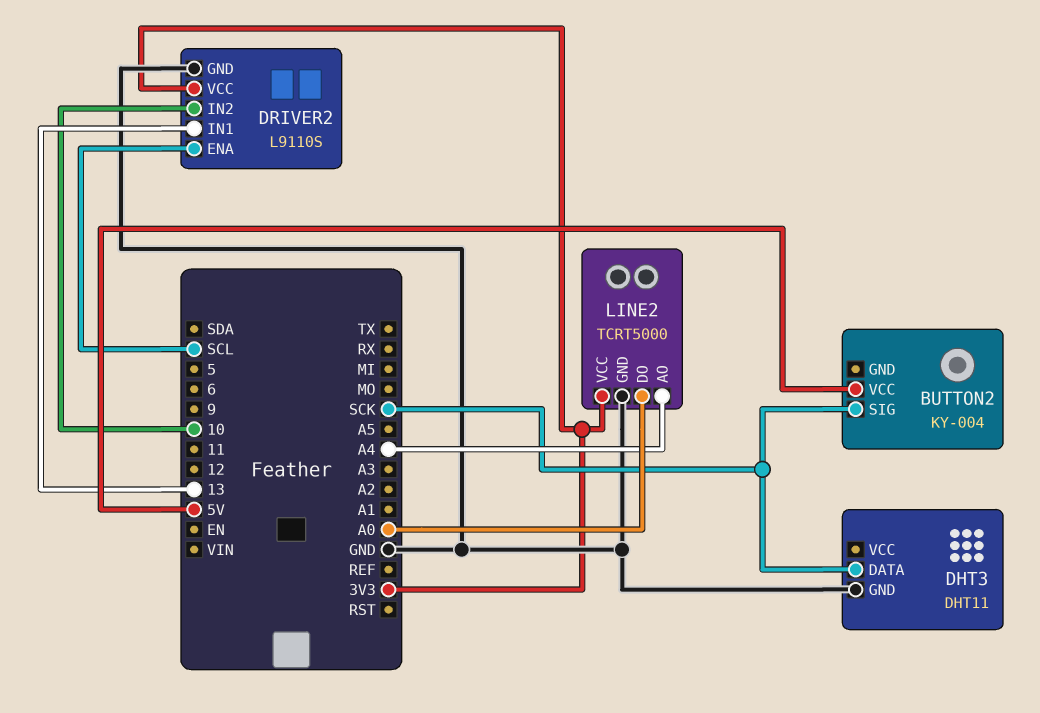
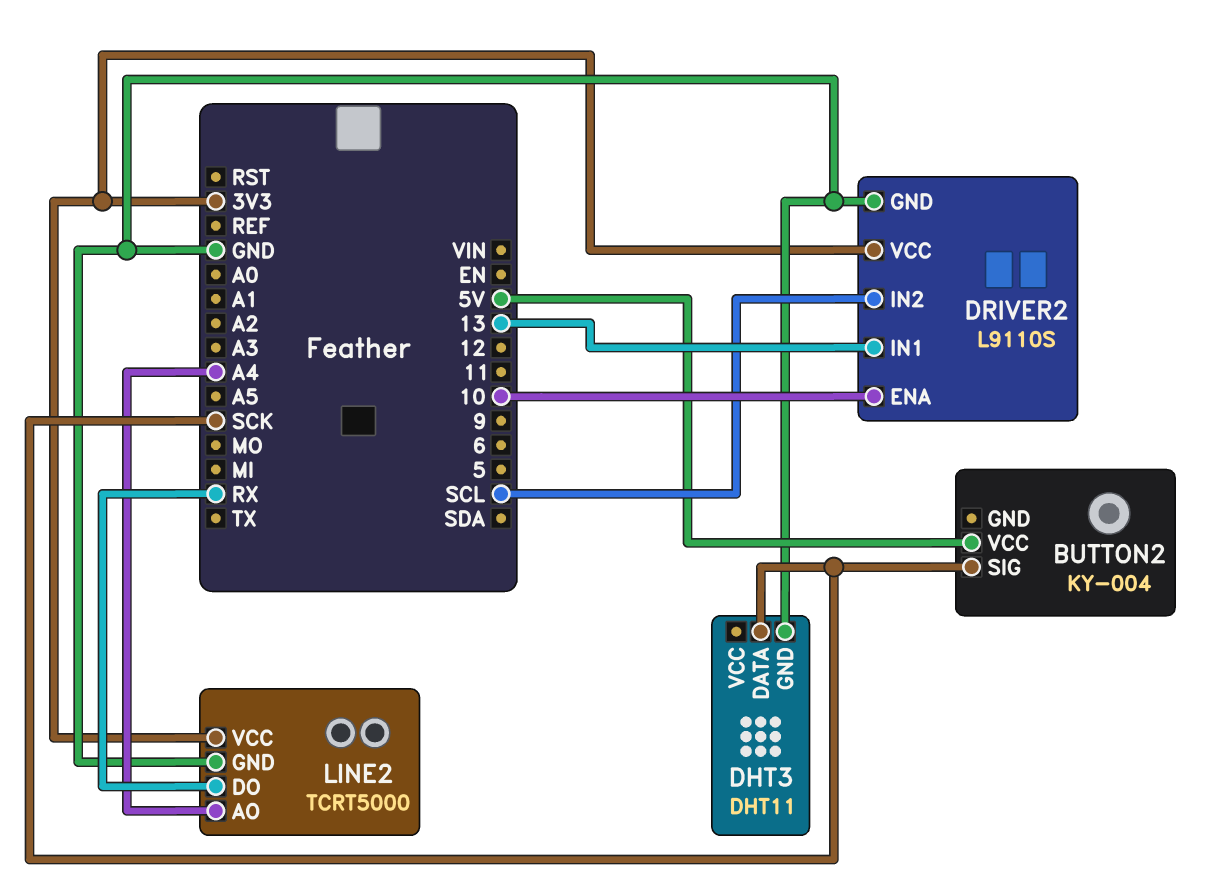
DRIVER2 pin ENA: SCL -> 10
DRIVER2 pin IN2: 10 -> SCL
LINE2 pin DO: A0 -> RX

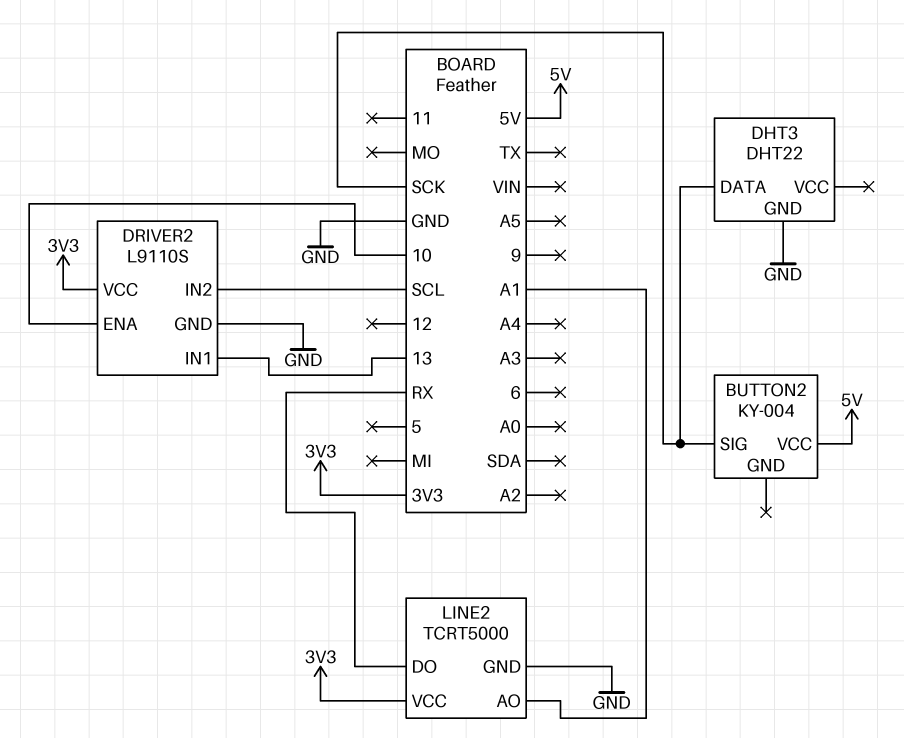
DHT3: DHT11 -> DHT22
LINE2 pin AO: A4 -> A1

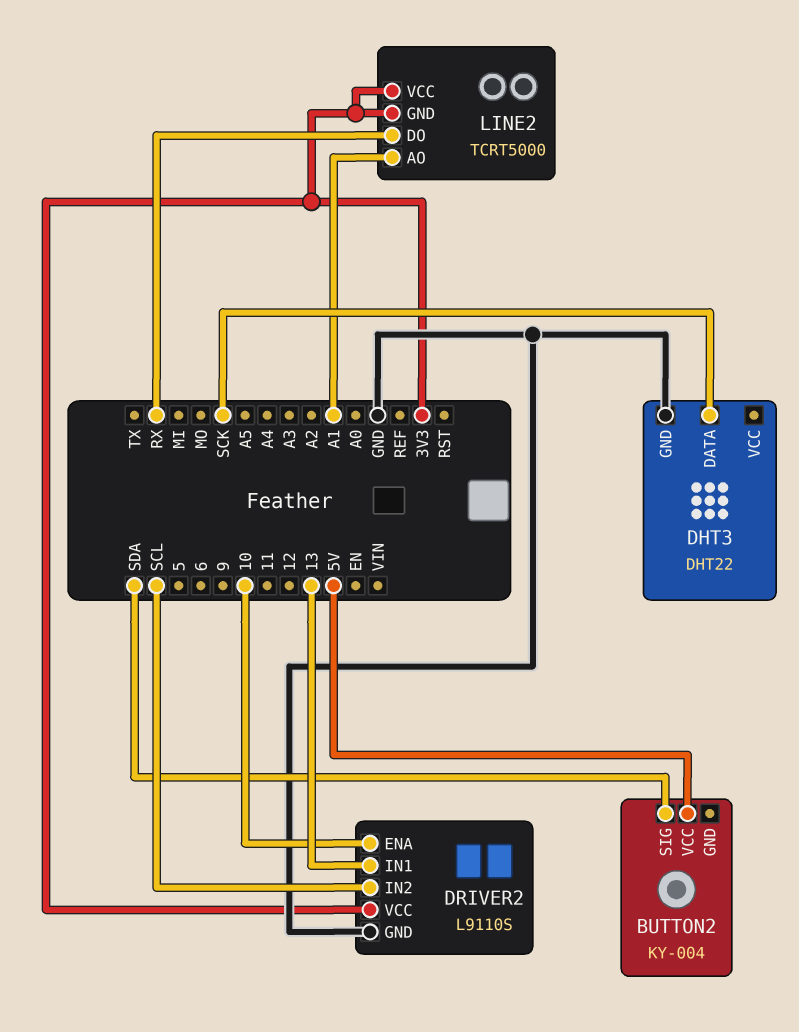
BUTTON2 pin SIG: SCK -> SDA
LINE2 pin GND: GND -> 3V3

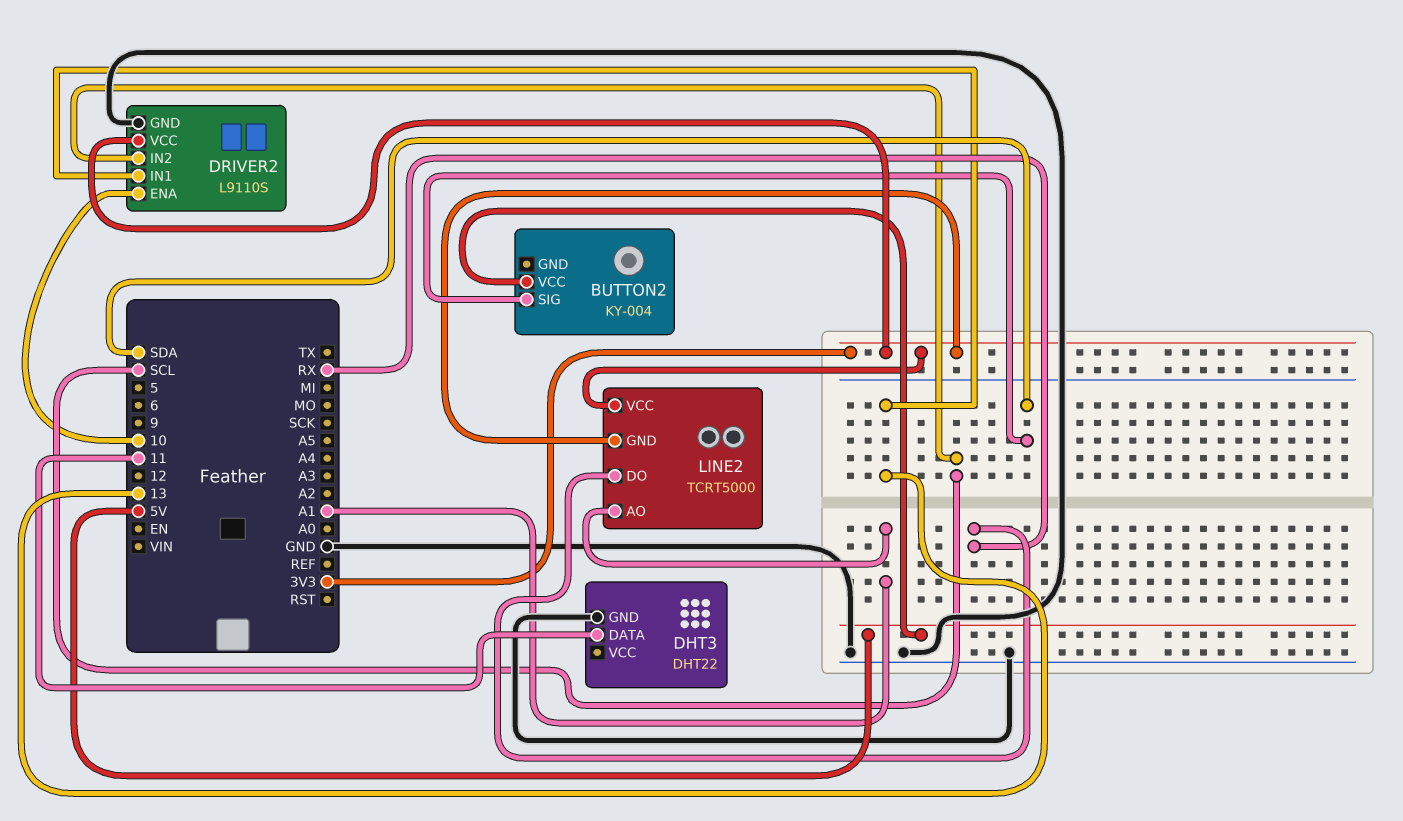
DHT3 pin DATA: SCK -> 11

